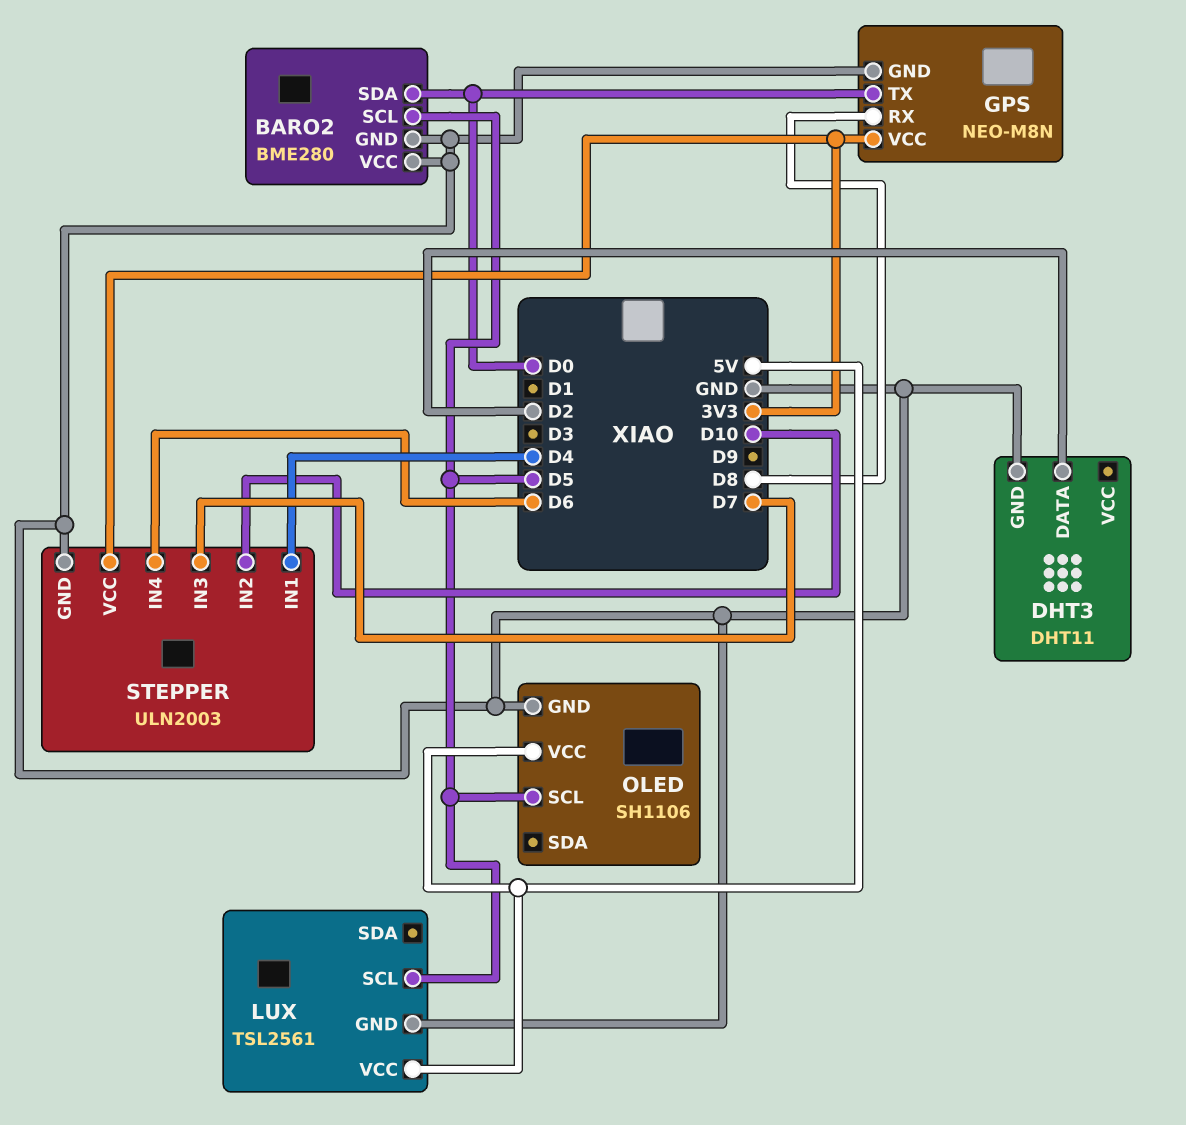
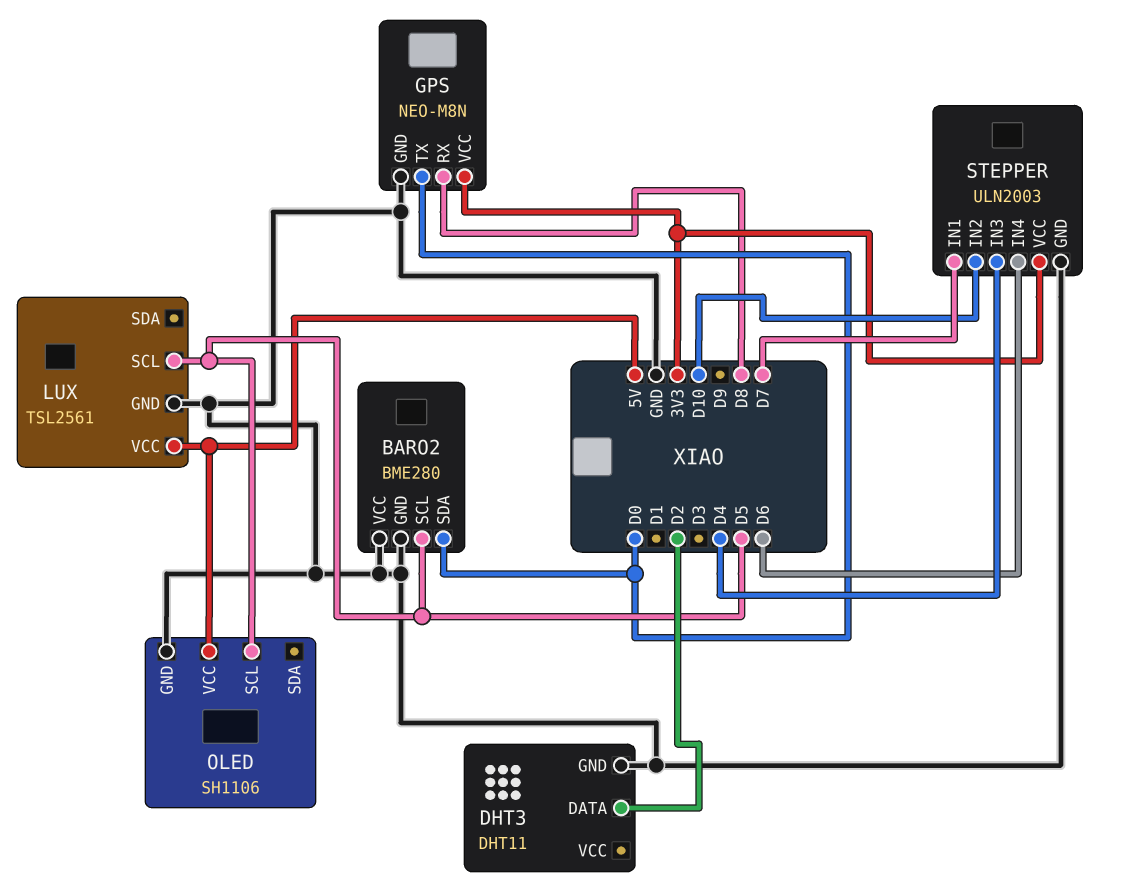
STEPPER pin IN1: D4 -> D7
STEPPER pin IN3: D7 -> D4

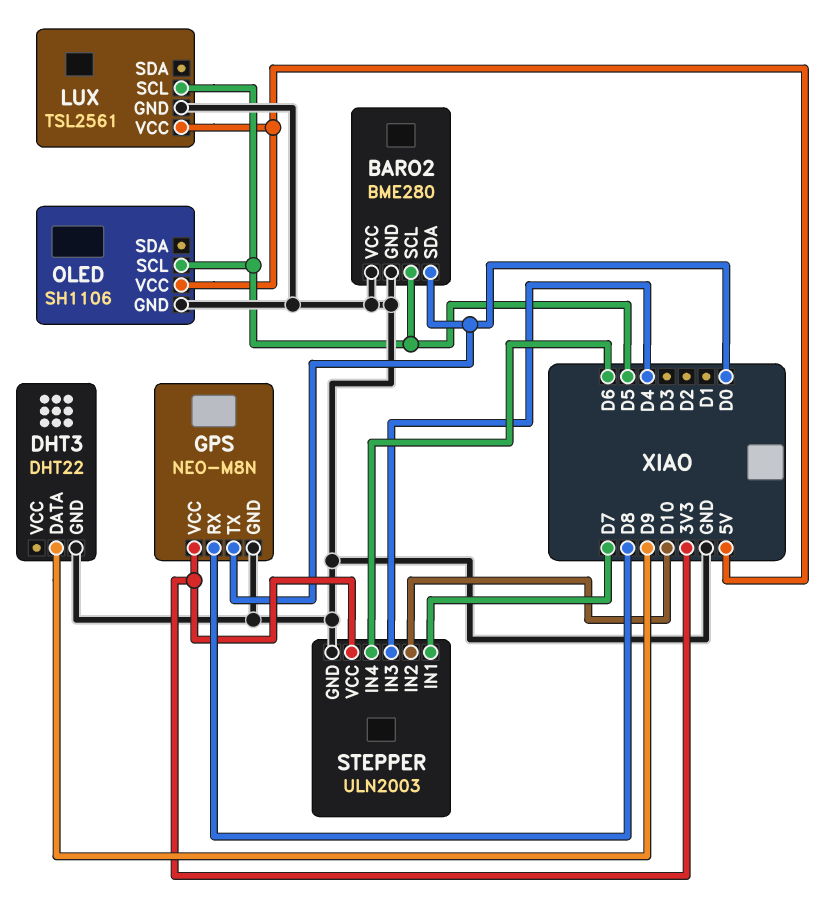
DHT3: DHT11 -> DHT22
DHT3 pin DATA: D2 -> D9

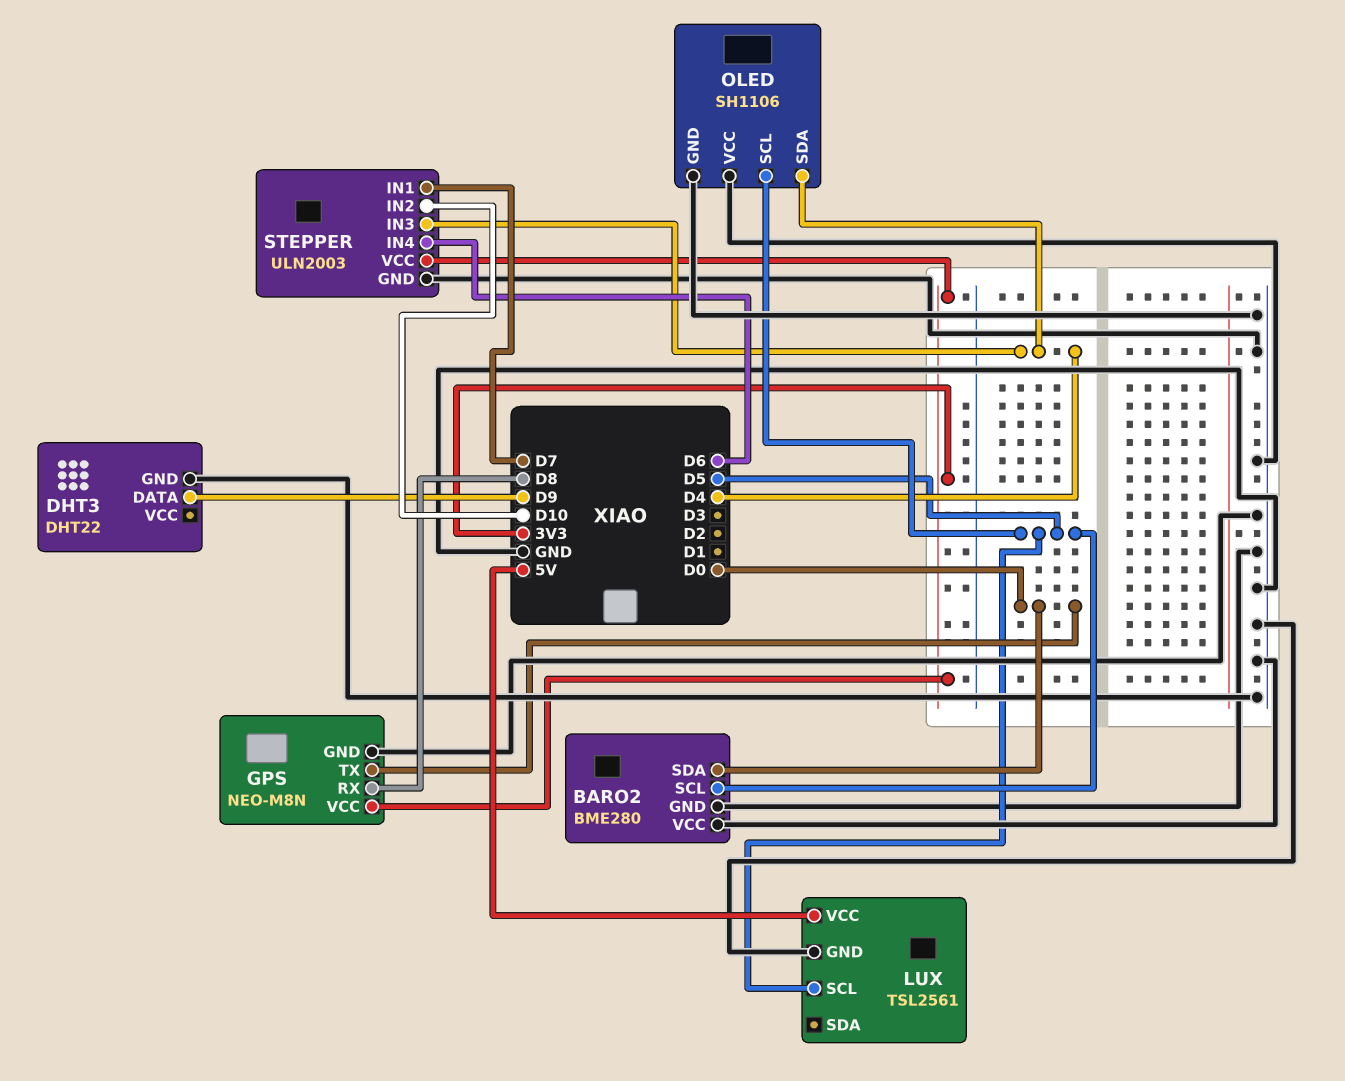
OLED pin SDA: none -> D4
OLED pin VCC: 5V -> GND

